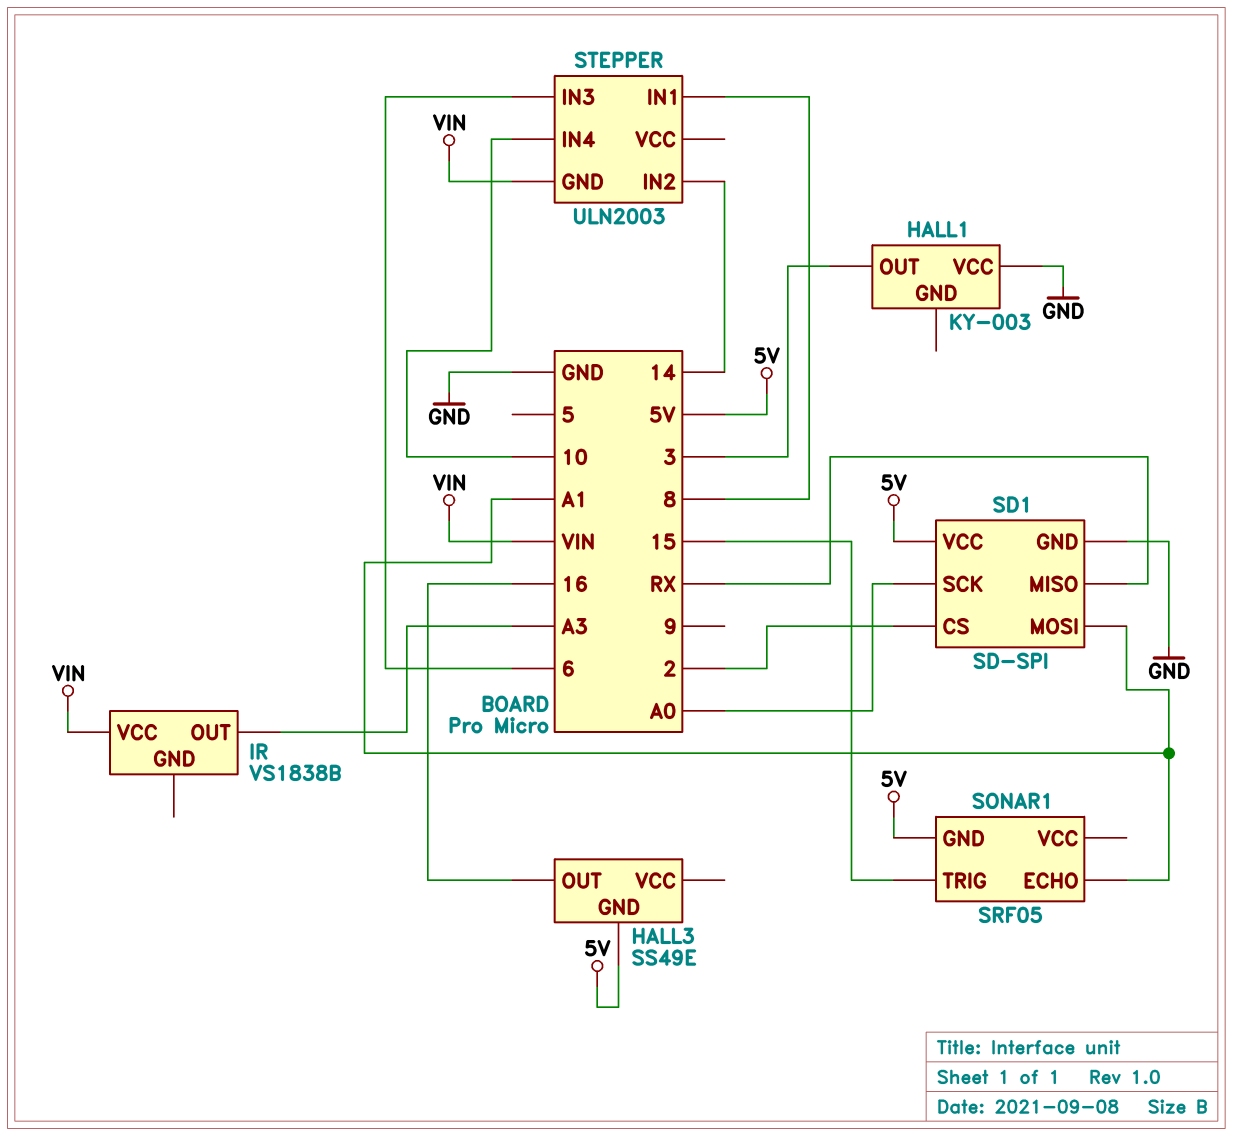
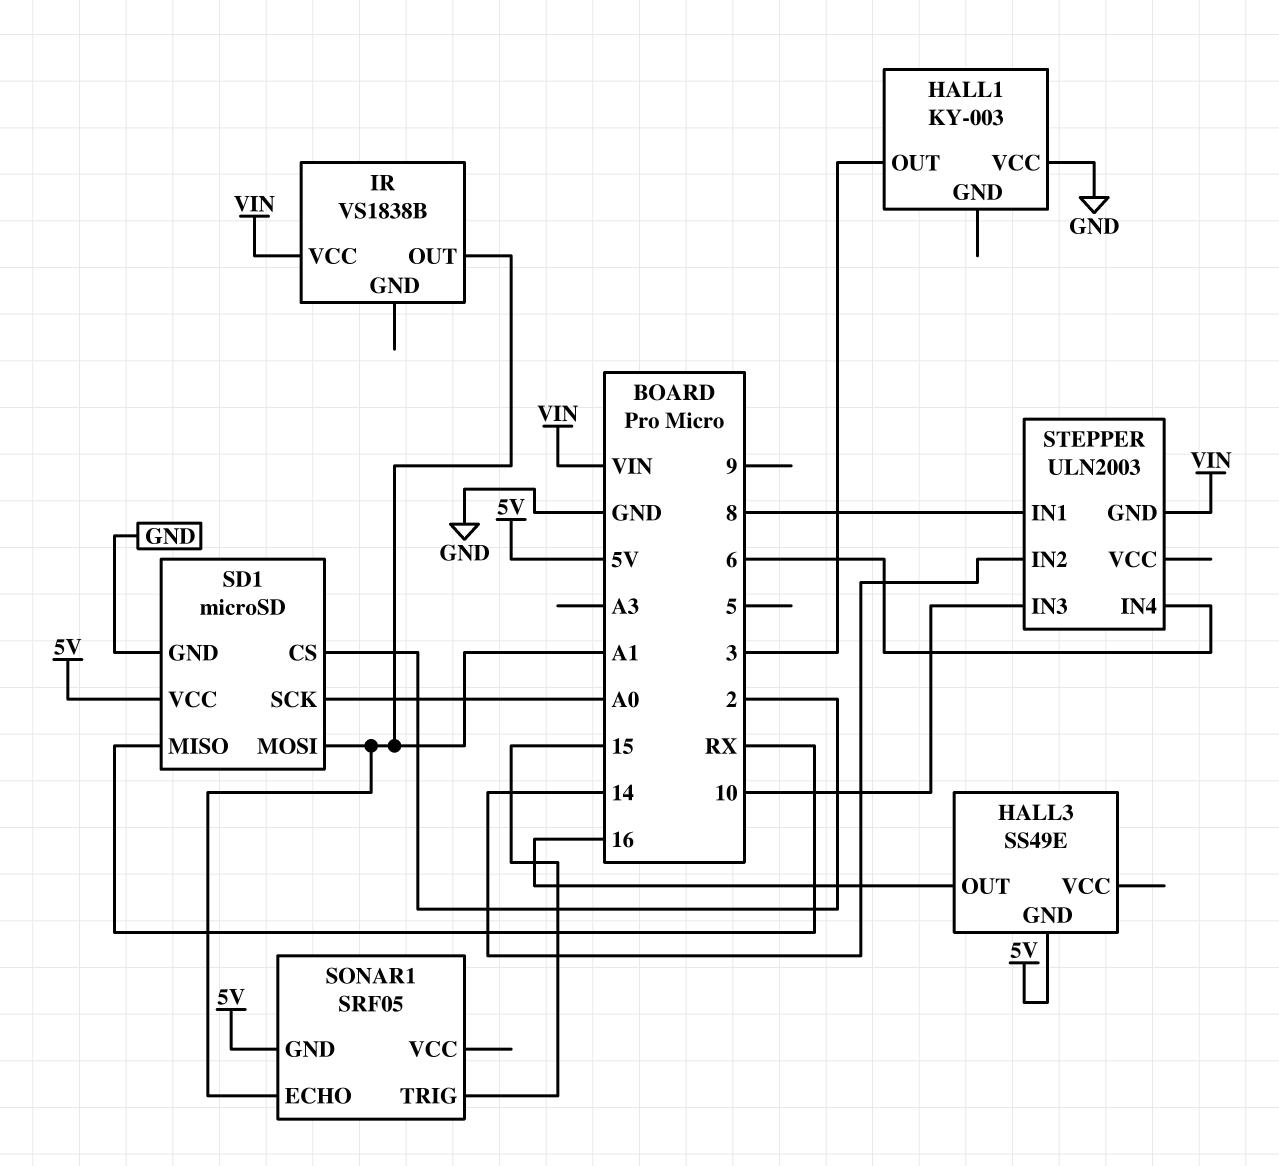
IR pin OUT: A3 -> A1
SD1: SD-SPI -> microSD
STEPPER pin IN3: 6 -> 10
STEPPER pin IN4: 10 -> 6

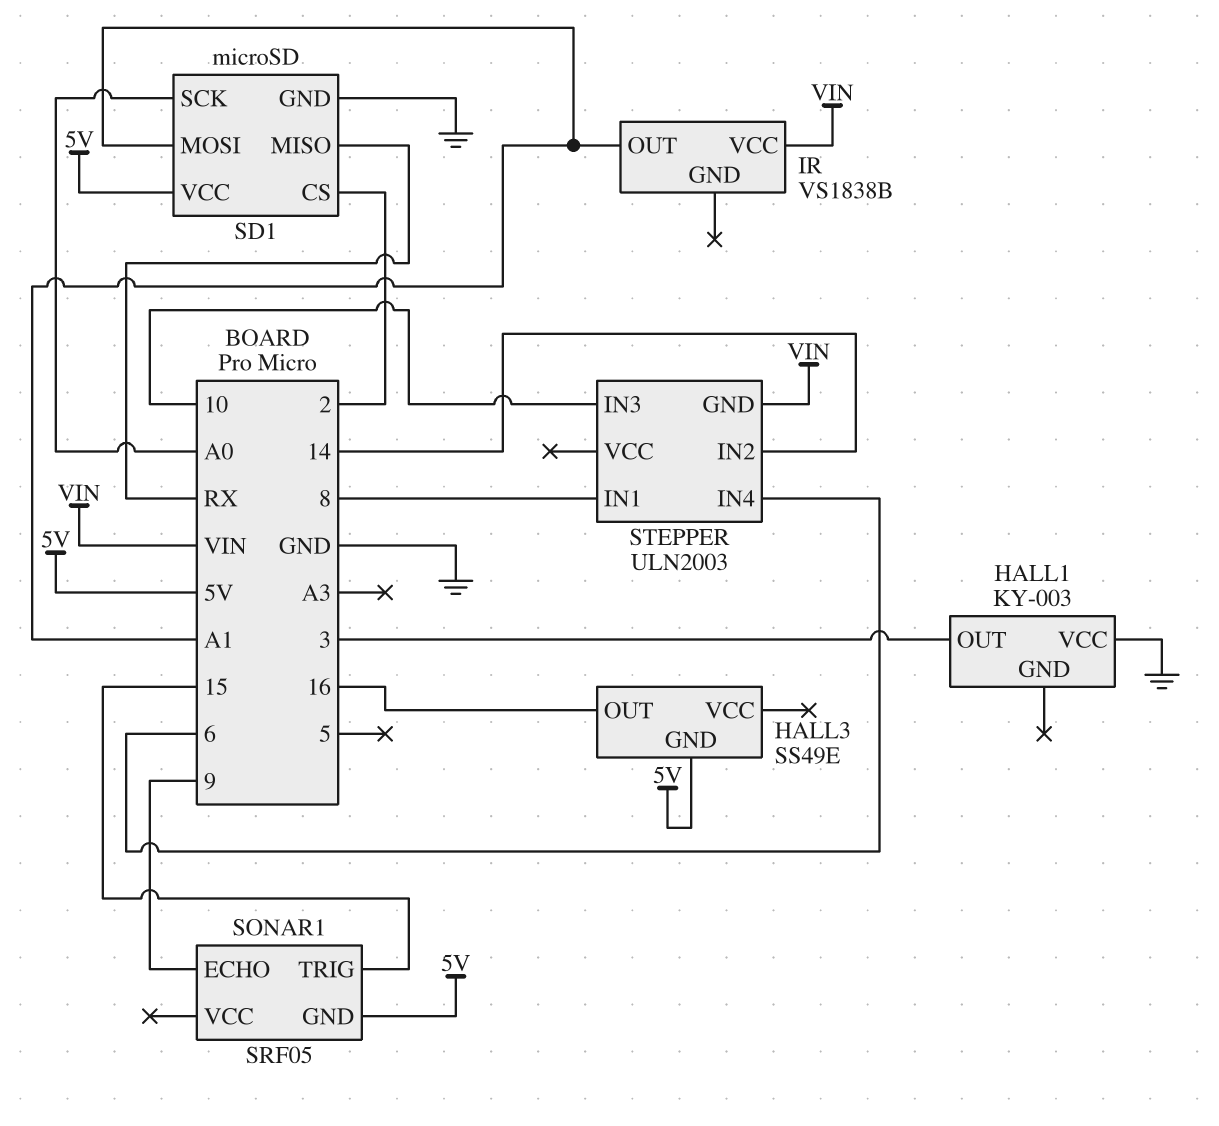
SONAR1 pin ECHO: A1 -> 9

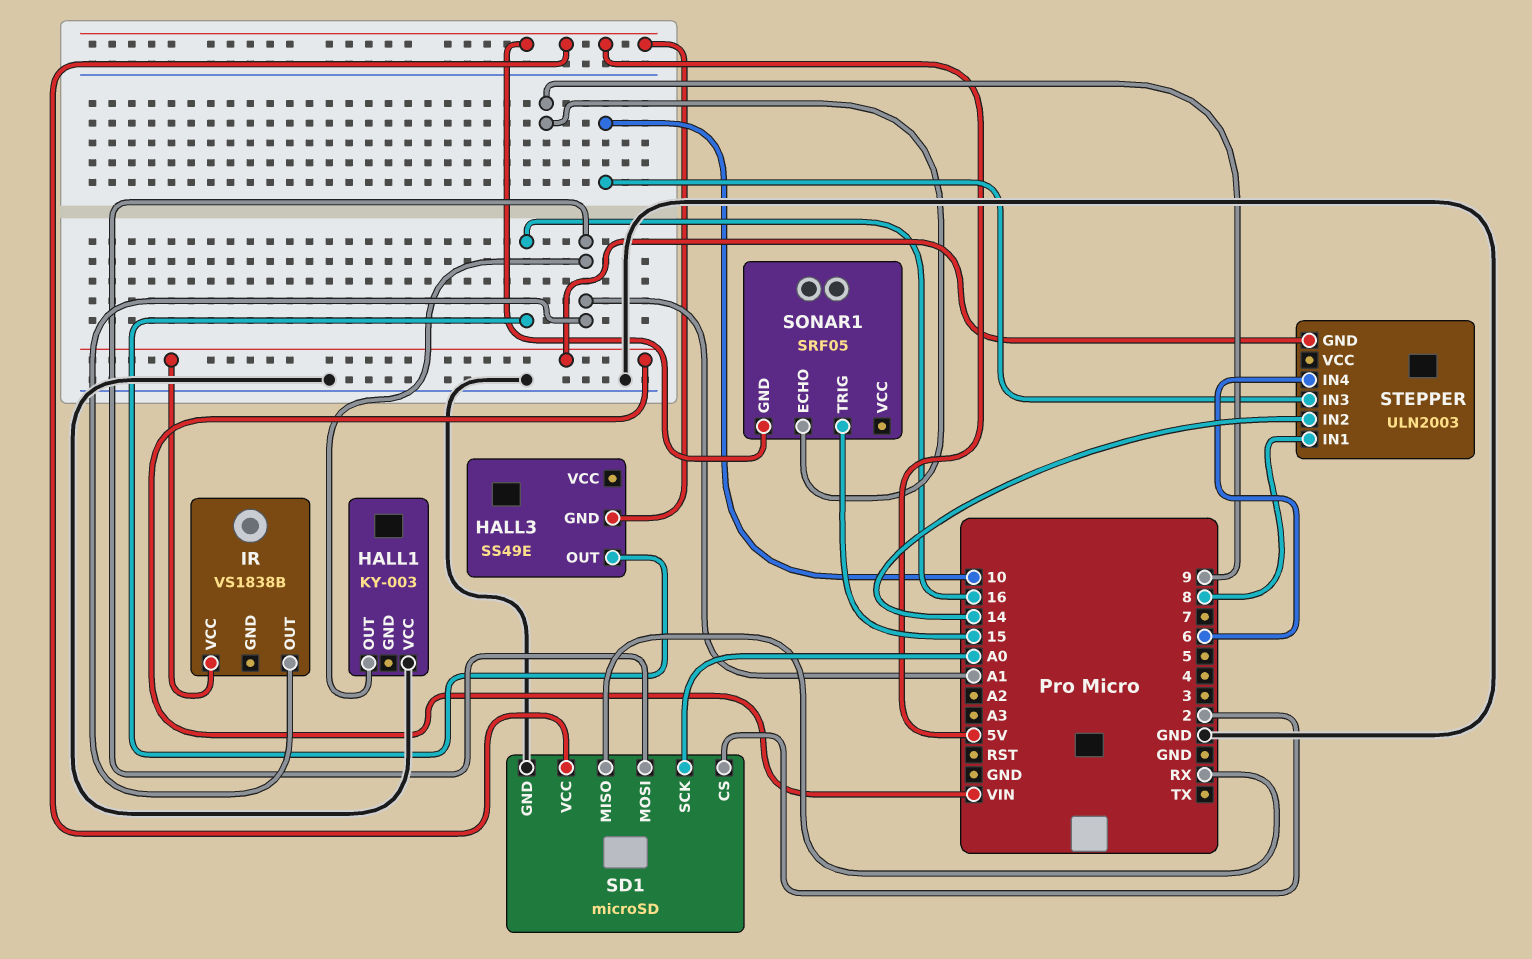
HALL1 pin OUT: 3 -> A1

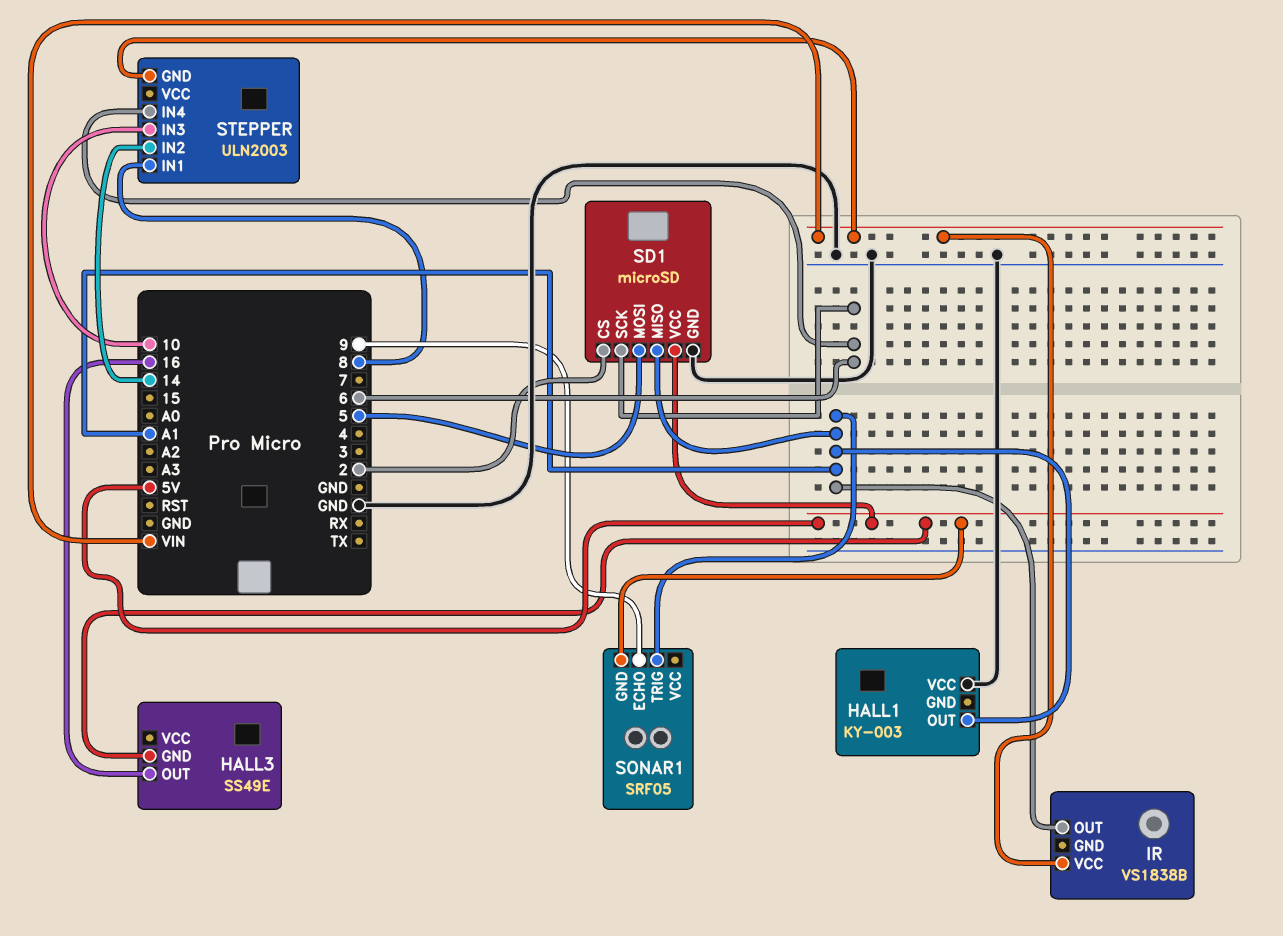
SD1 pin MISO: RX -> A1
SD1 pin MOSI: A1 -> 5
SD1 pin SCK: A0 -> 6
SONAR1 pin TRIG: 15 -> A1

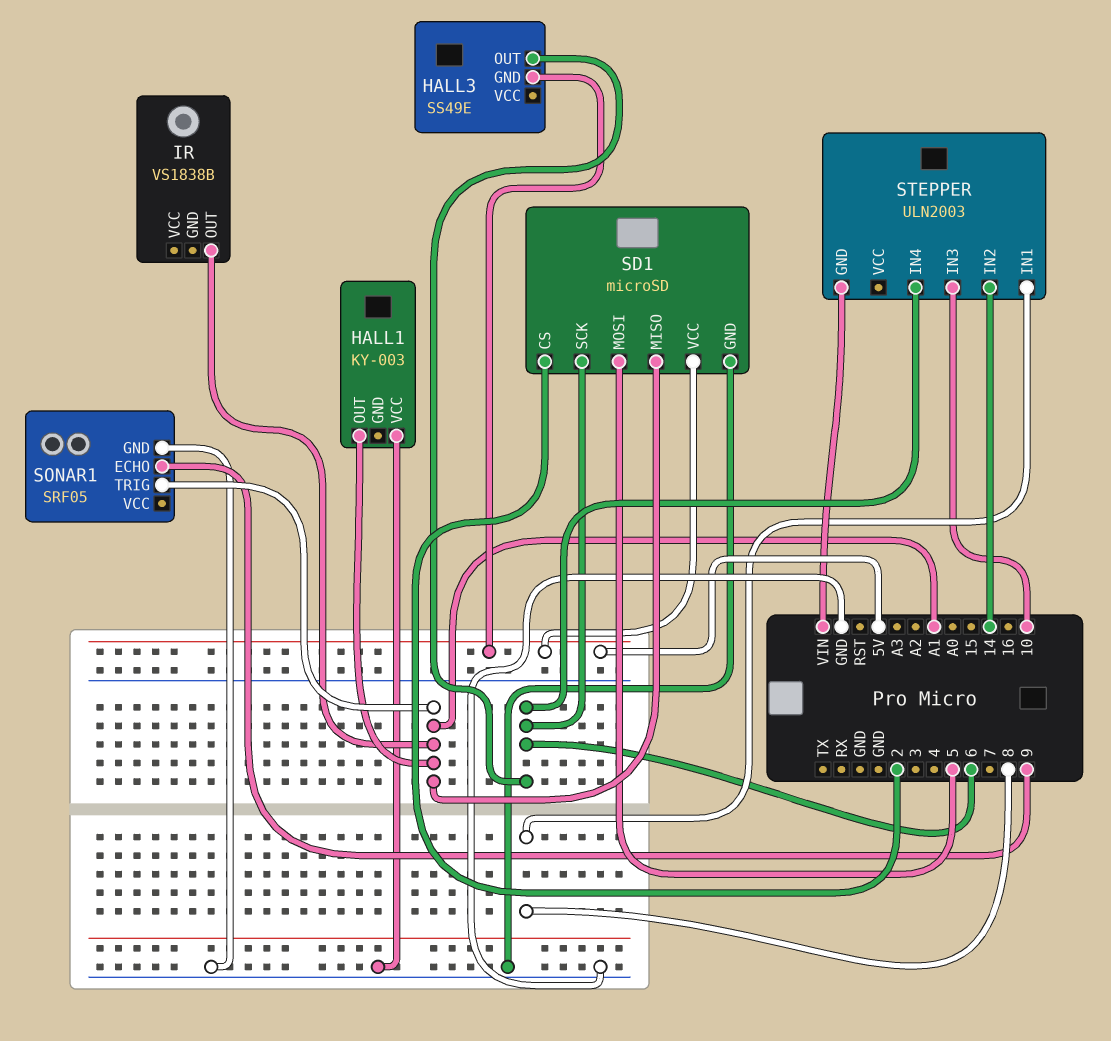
HALL3 pin OUT: 16 -> 6
IR pin VCC: VIN -> none
SONAR1 pin GND: 5V -> GND

